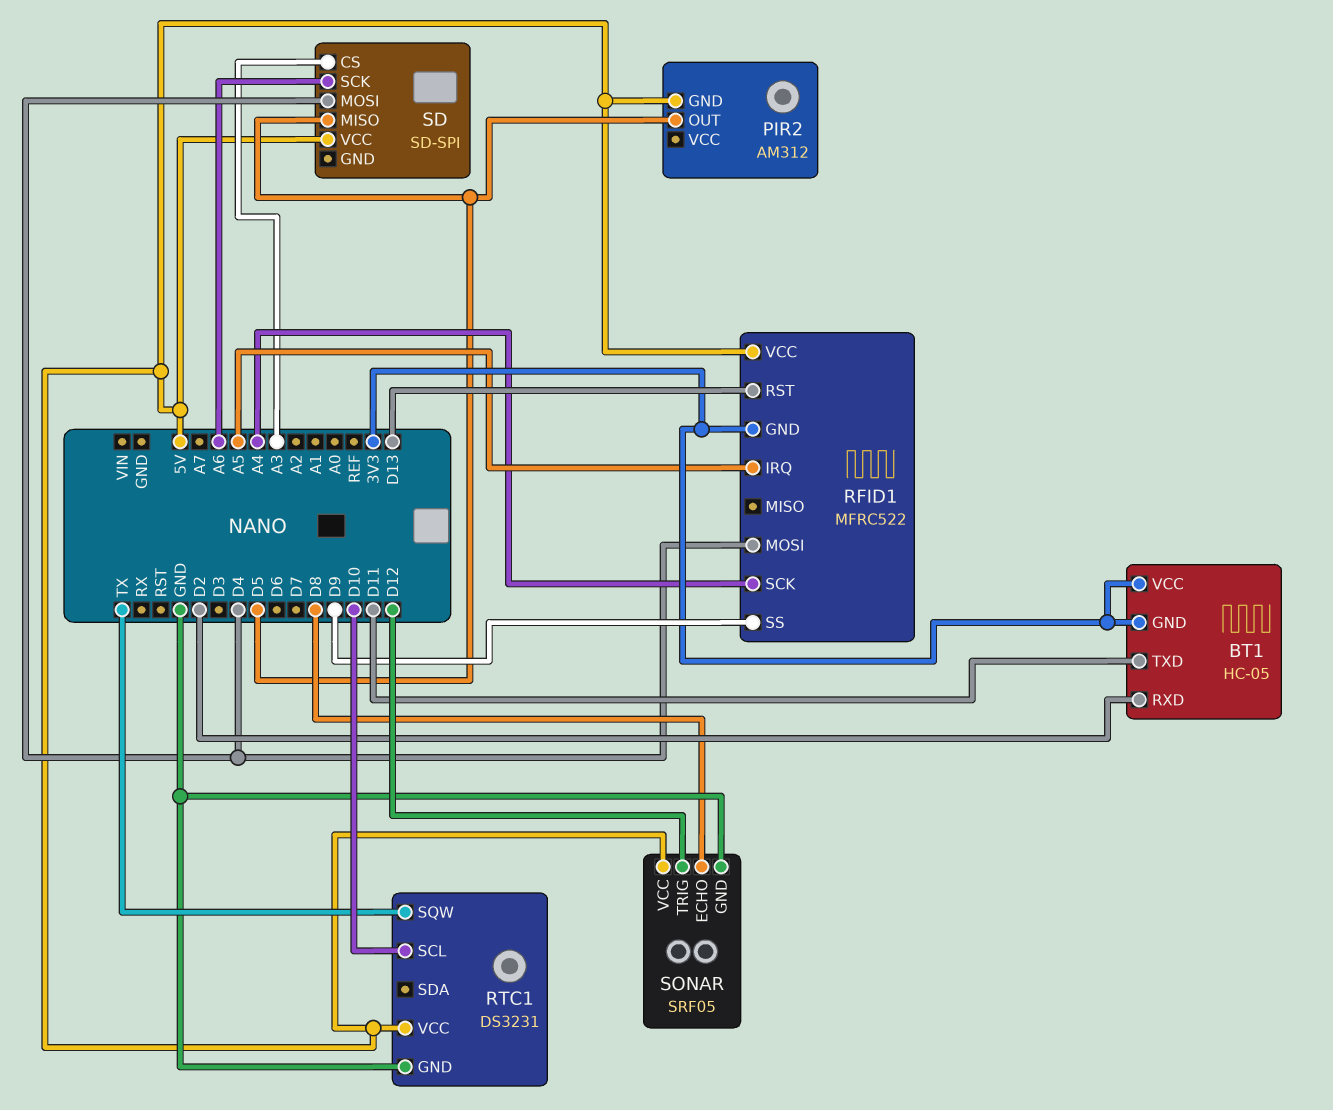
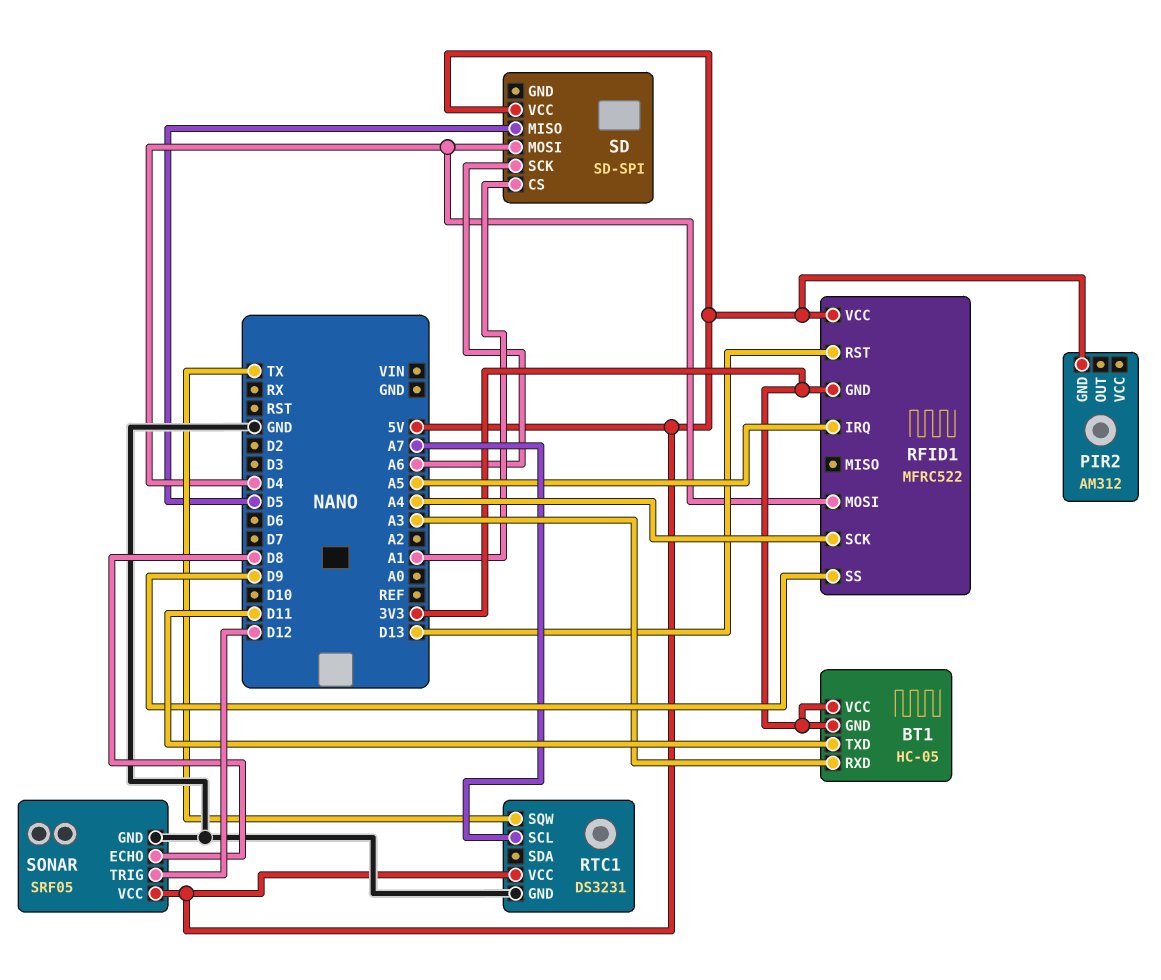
BT1 pin RXD: D2 -> A3
PIR2 pin OUT: D5 -> none
RTC1 pin SCL: D10 -> A7
SD pin CS: A3 -> A1

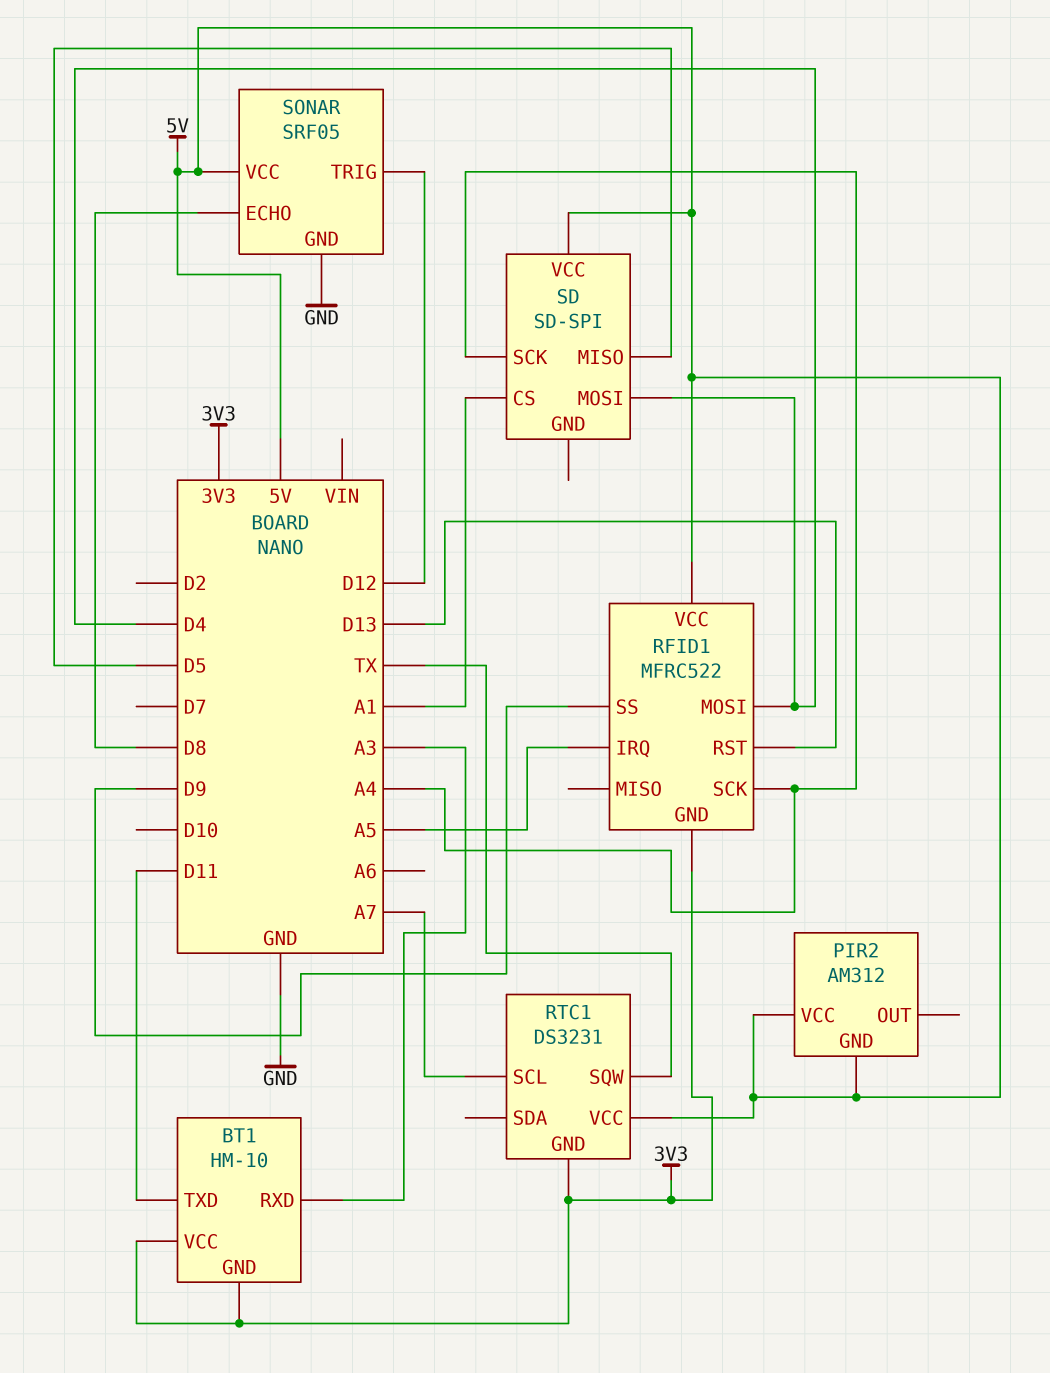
BT1: HC-05 -> HM-10
PIR2 pin VCC: none -> 5V
RTC1 pin GND: GND -> 3V3
SD pin SCK: A6 -> A4

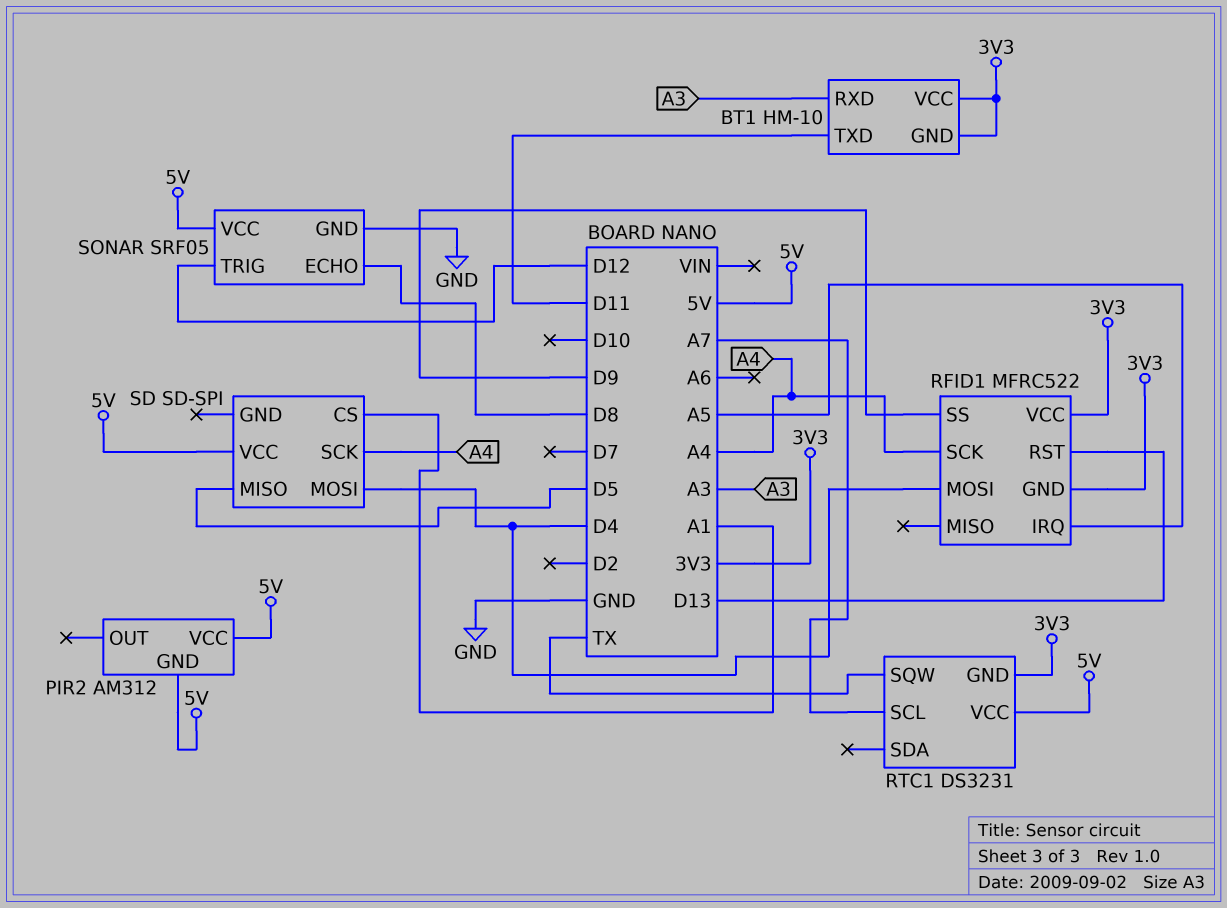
RFID1 pin VCC: 5V -> 3V3

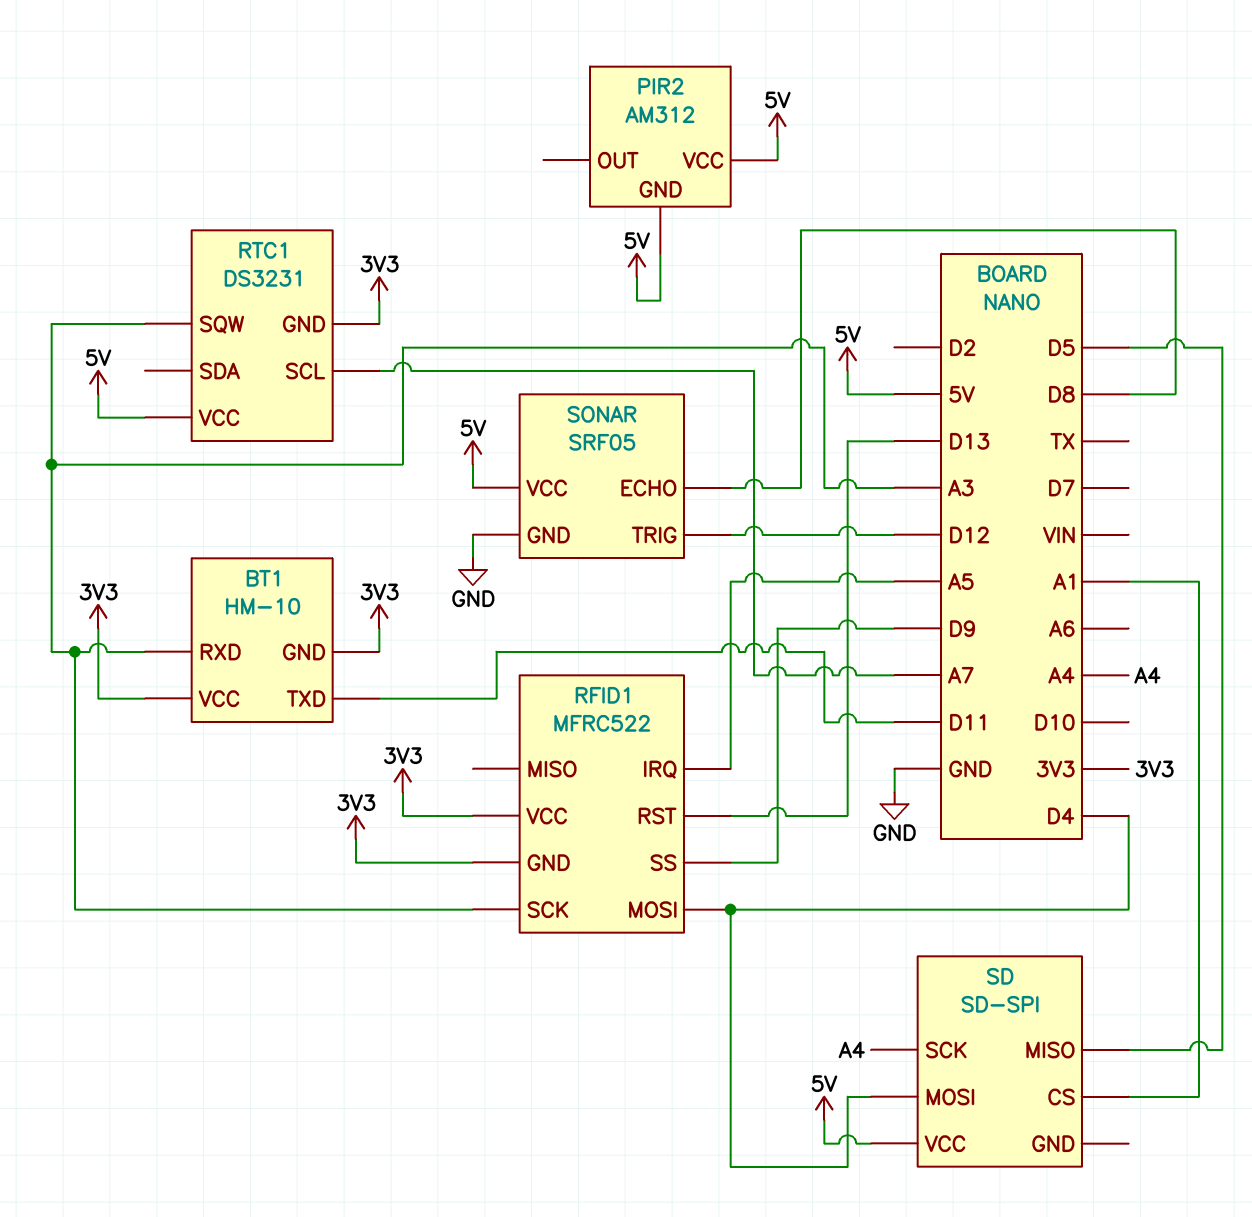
RFID1 pin SCK: A4 -> A3
RTC1 pin SQW: TX -> A3

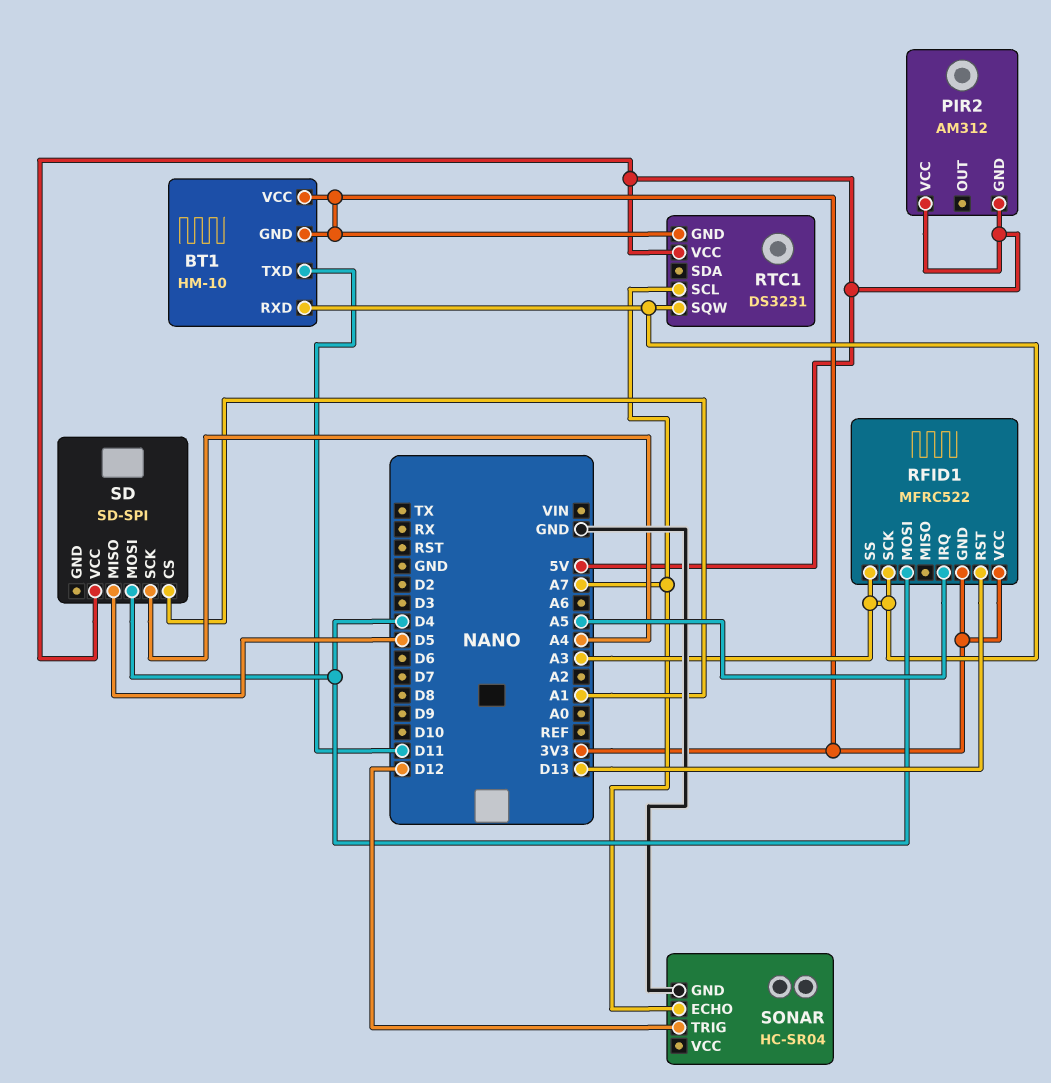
RFID1 pin SS: D9 -> A3
SONAR: SRF05 -> HC-SR04
SONAR pin ECHO: D8 -> A7
SONAR pin VCC: 5V -> none

